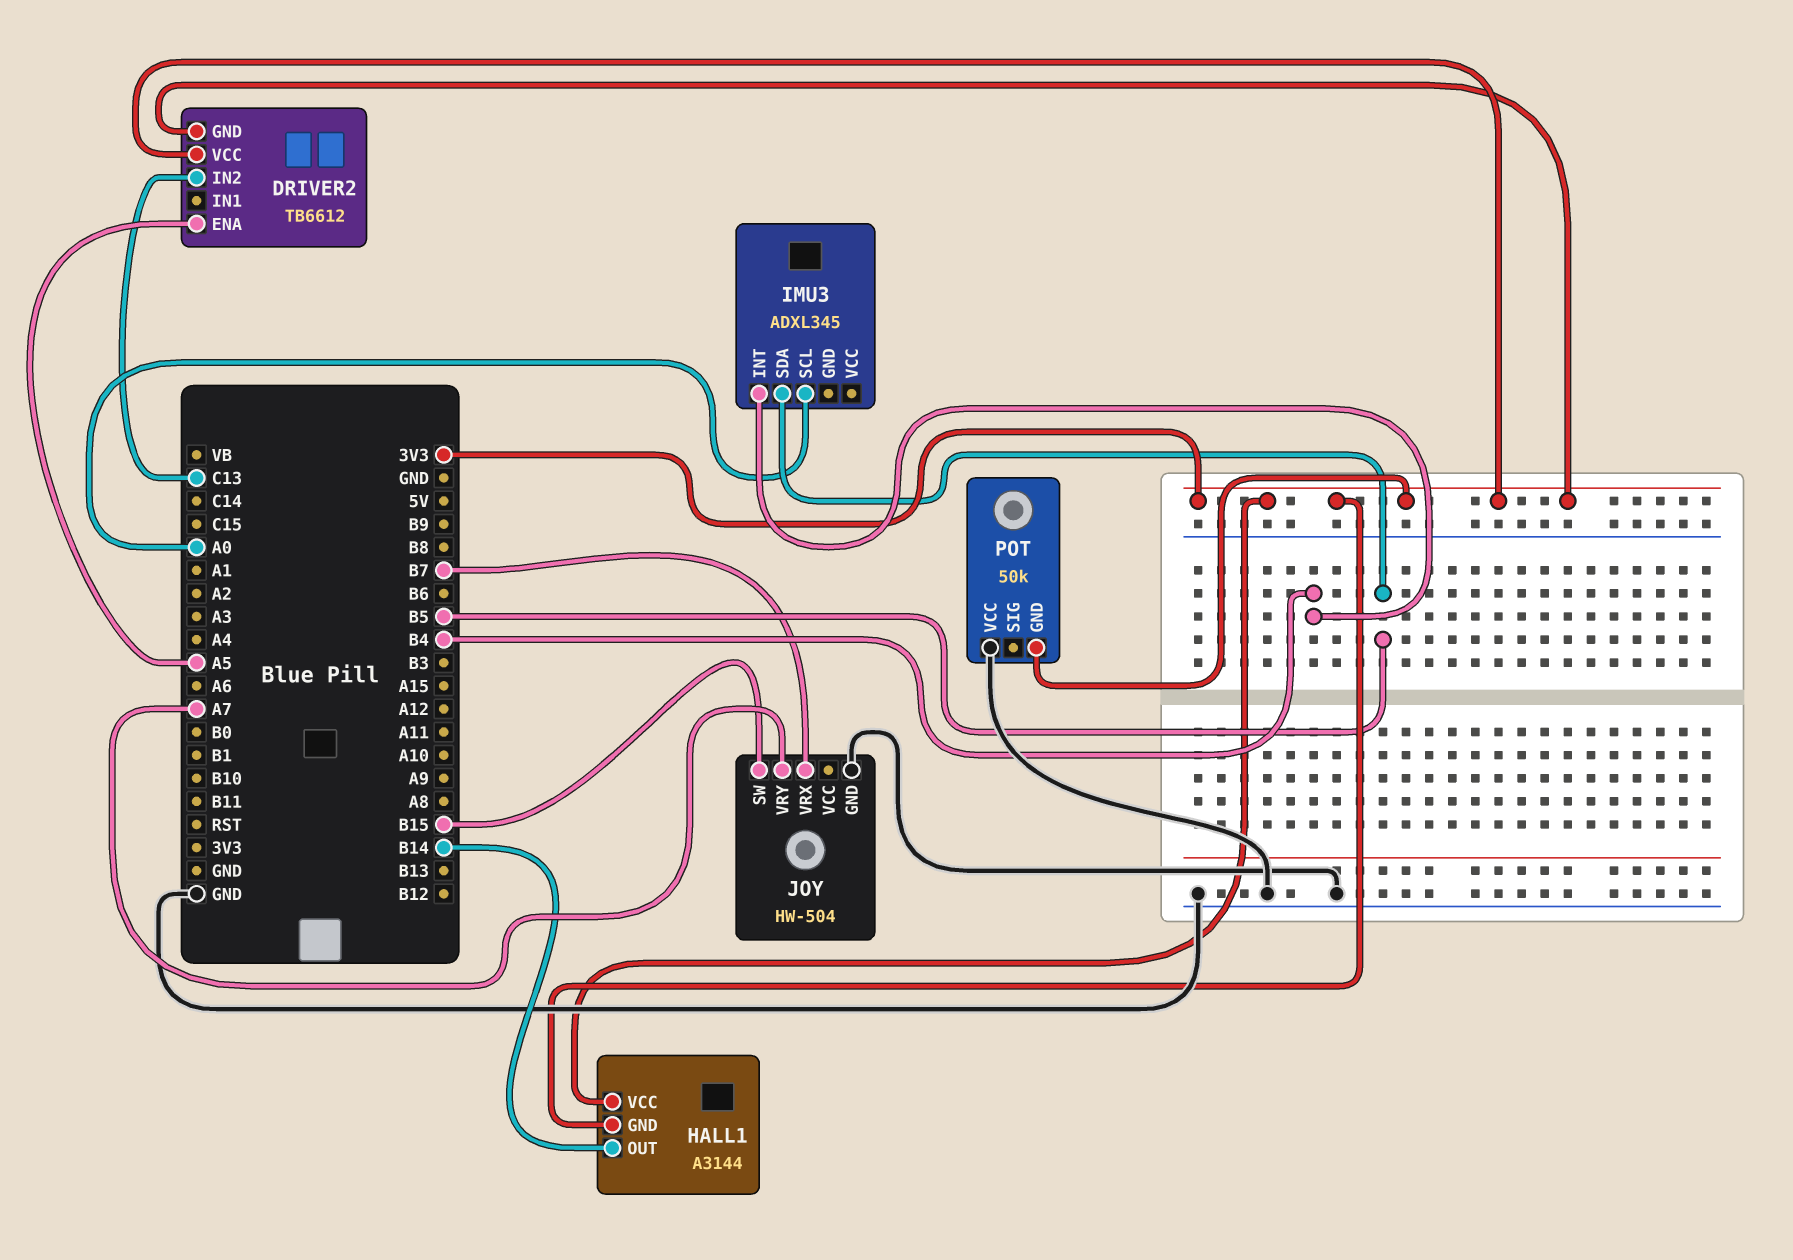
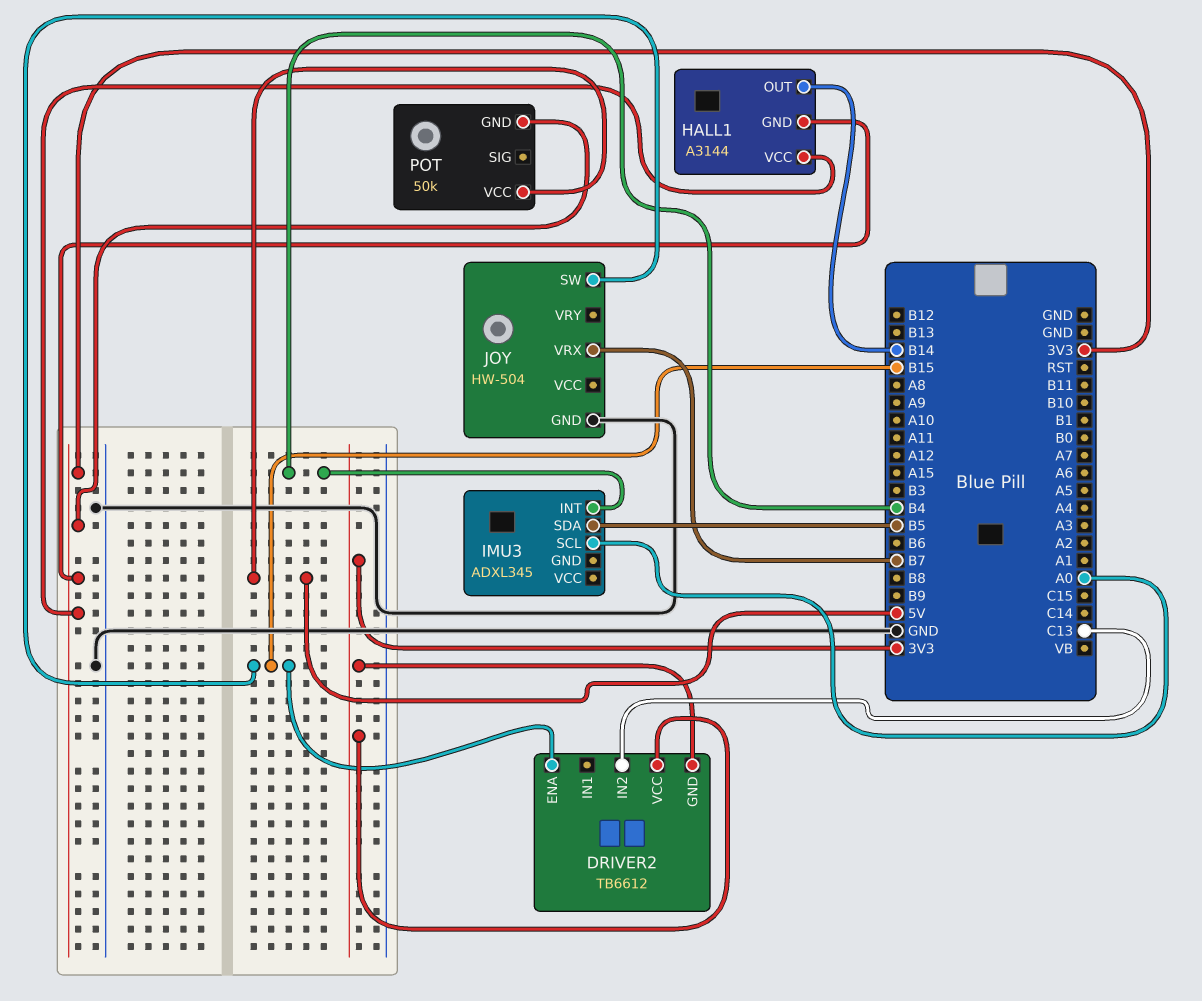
DRIVER2 pin ENA: A5 -> B15
JOY pin VRY: A7 -> none
POT pin VCC: GND -> 5V

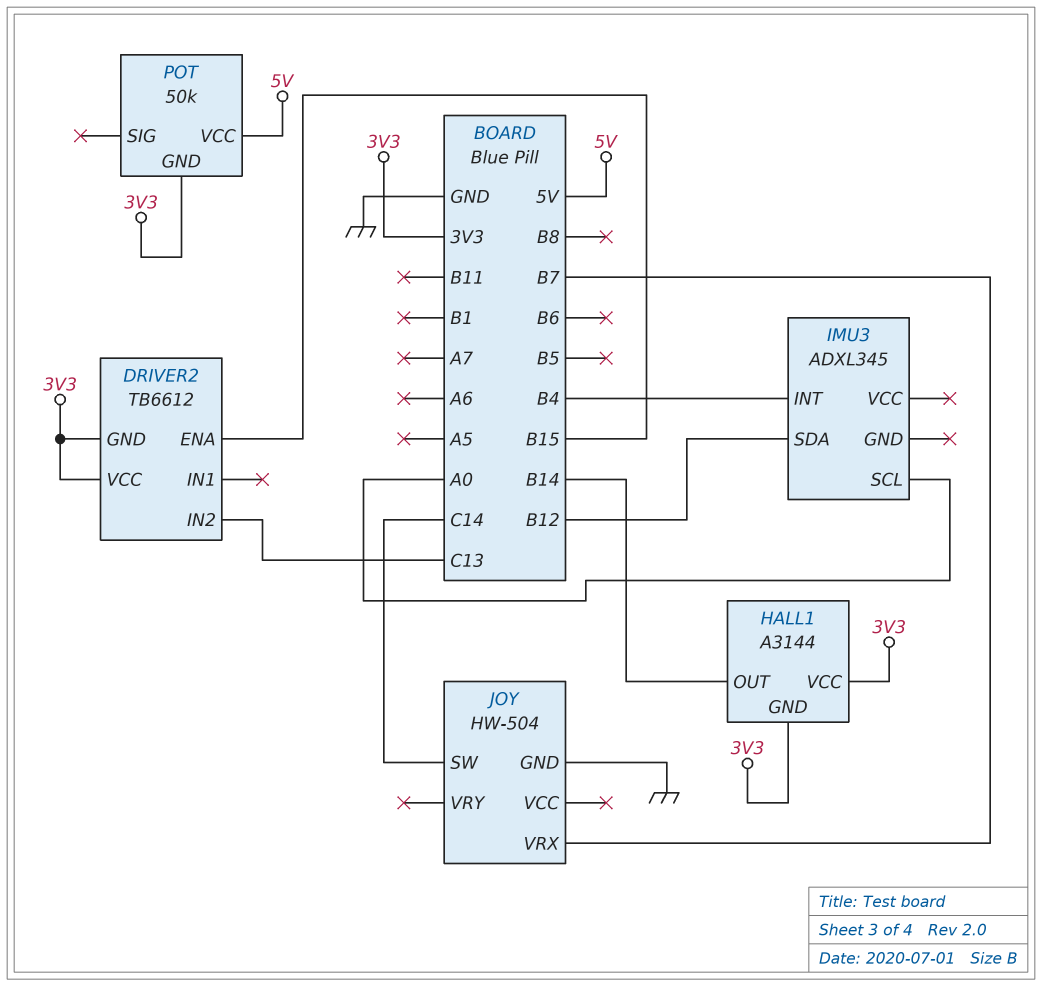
IMU3 pin SDA: B5 -> B12
JOY pin SW: B15 -> C14

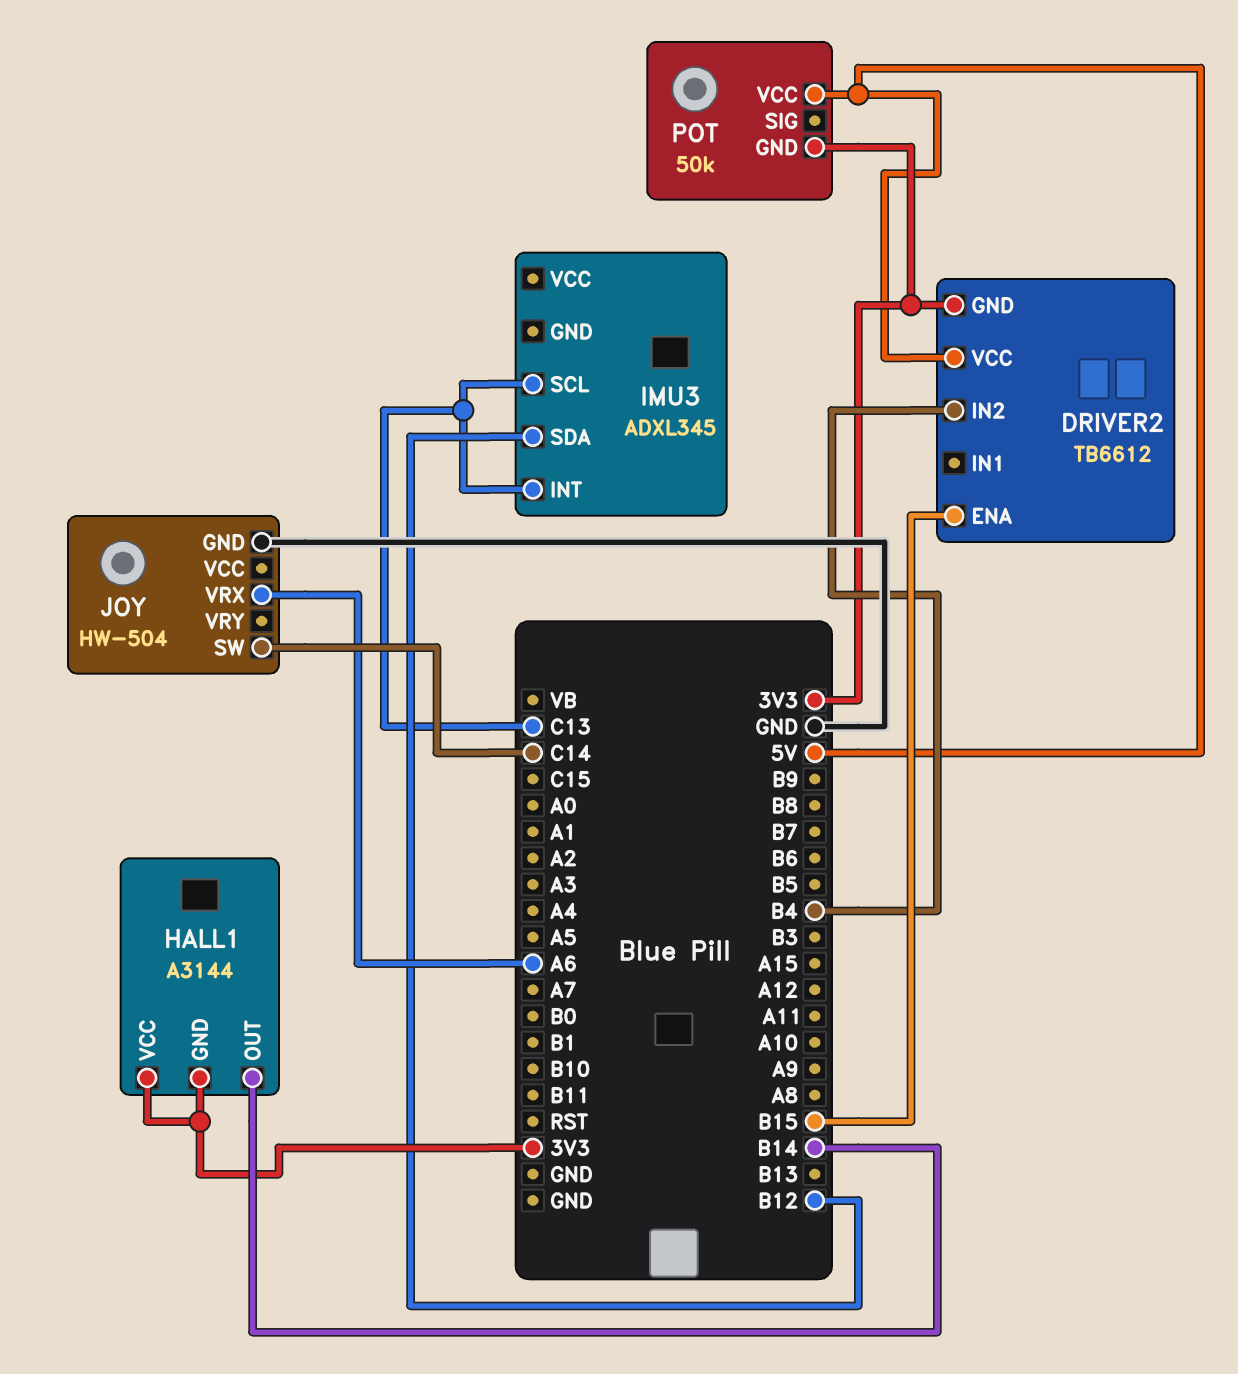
DRIVER2 pin IN2: C13 -> B4
DRIVER2 pin VCC: 3V3 -> 5V
IMU3 pin INT: B4 -> C13
IMU3 pin SCL: A0 -> C13
JOY pin VRX: B7 -> A6

